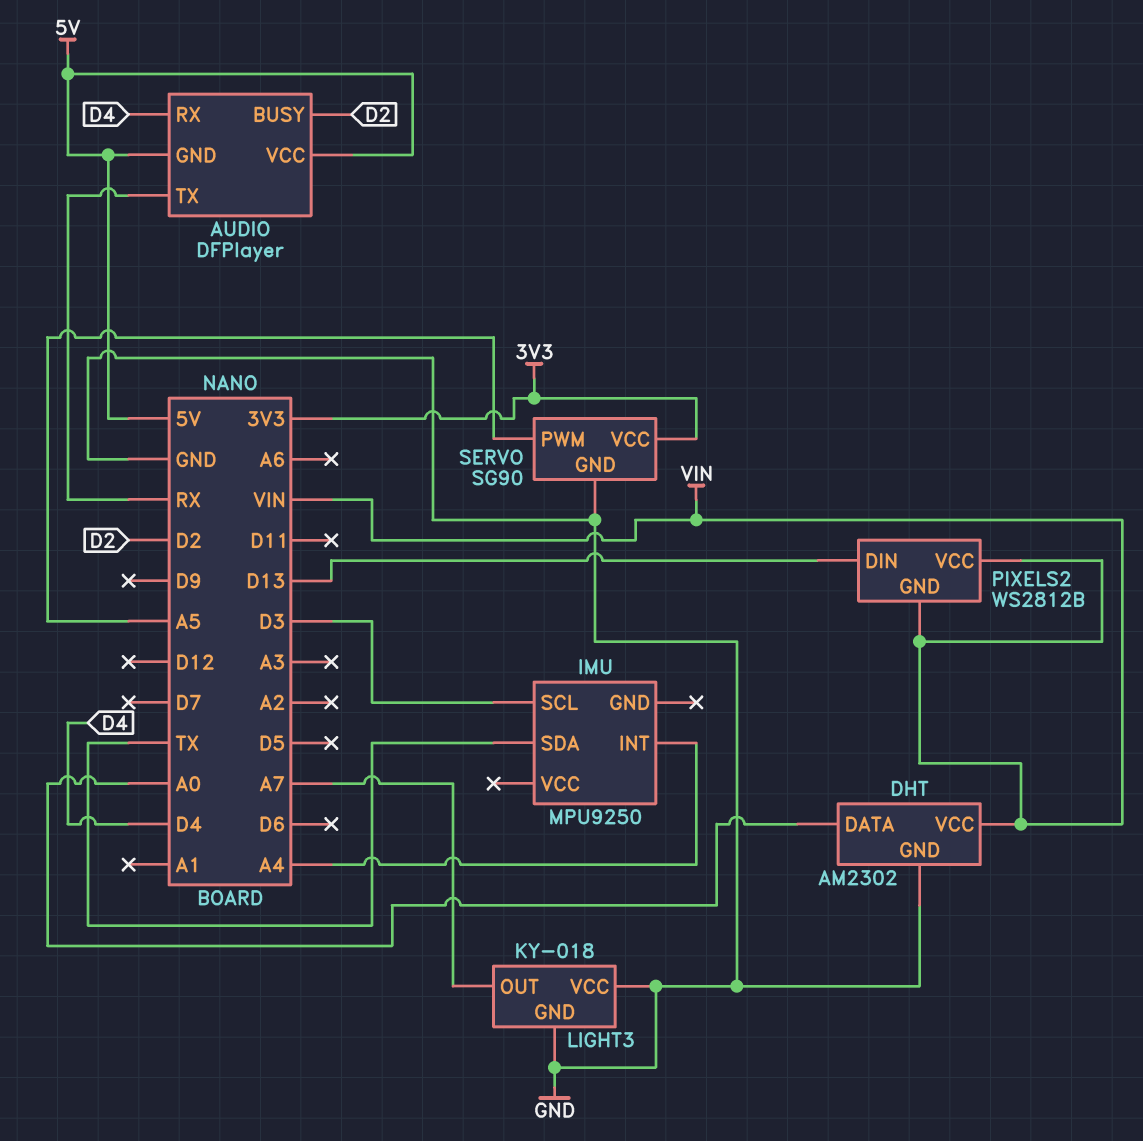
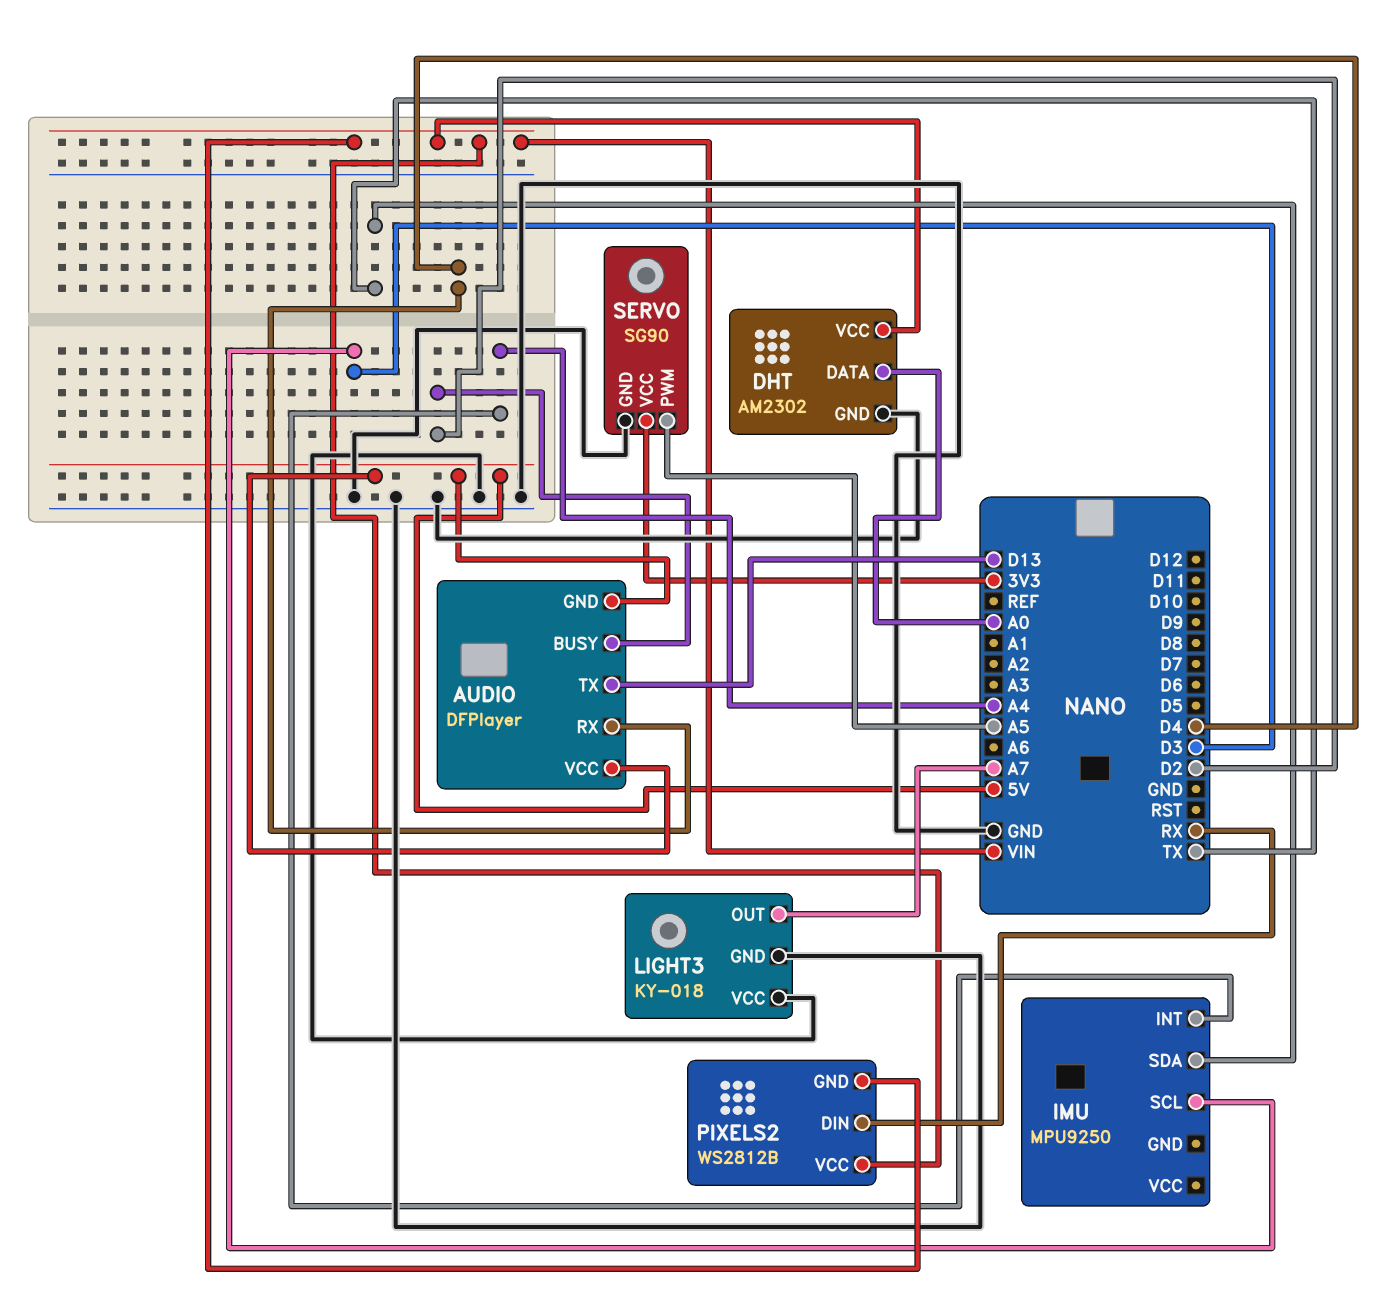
AUDIO pin TX: RX -> D13
PIXELS2 pin DIN: D13 -> RX

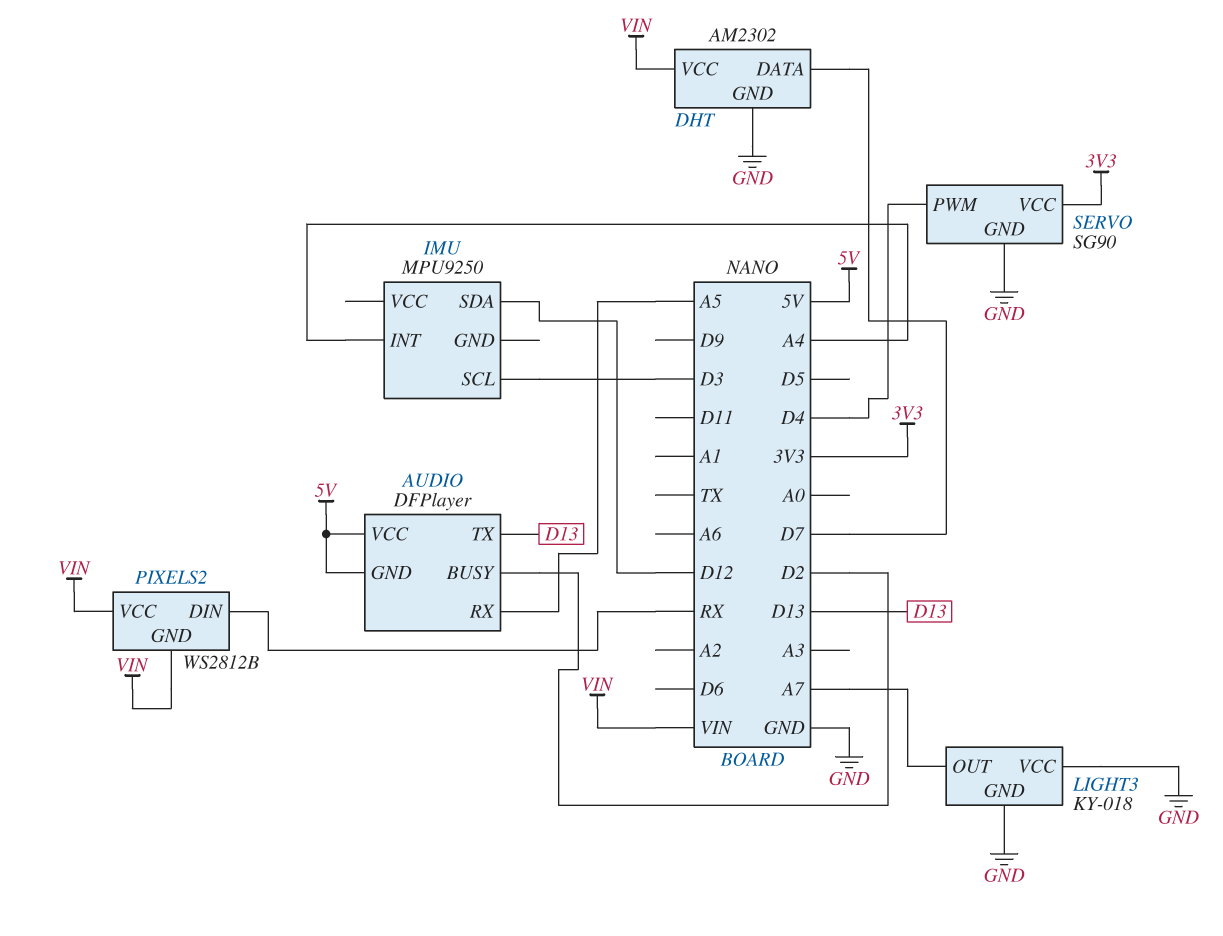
AUDIO pin RX: D4 -> A5
DHT pin DATA: A0 -> D7
IMU pin SDA: TX -> D12
SERVO pin PWM: A5 -> D4

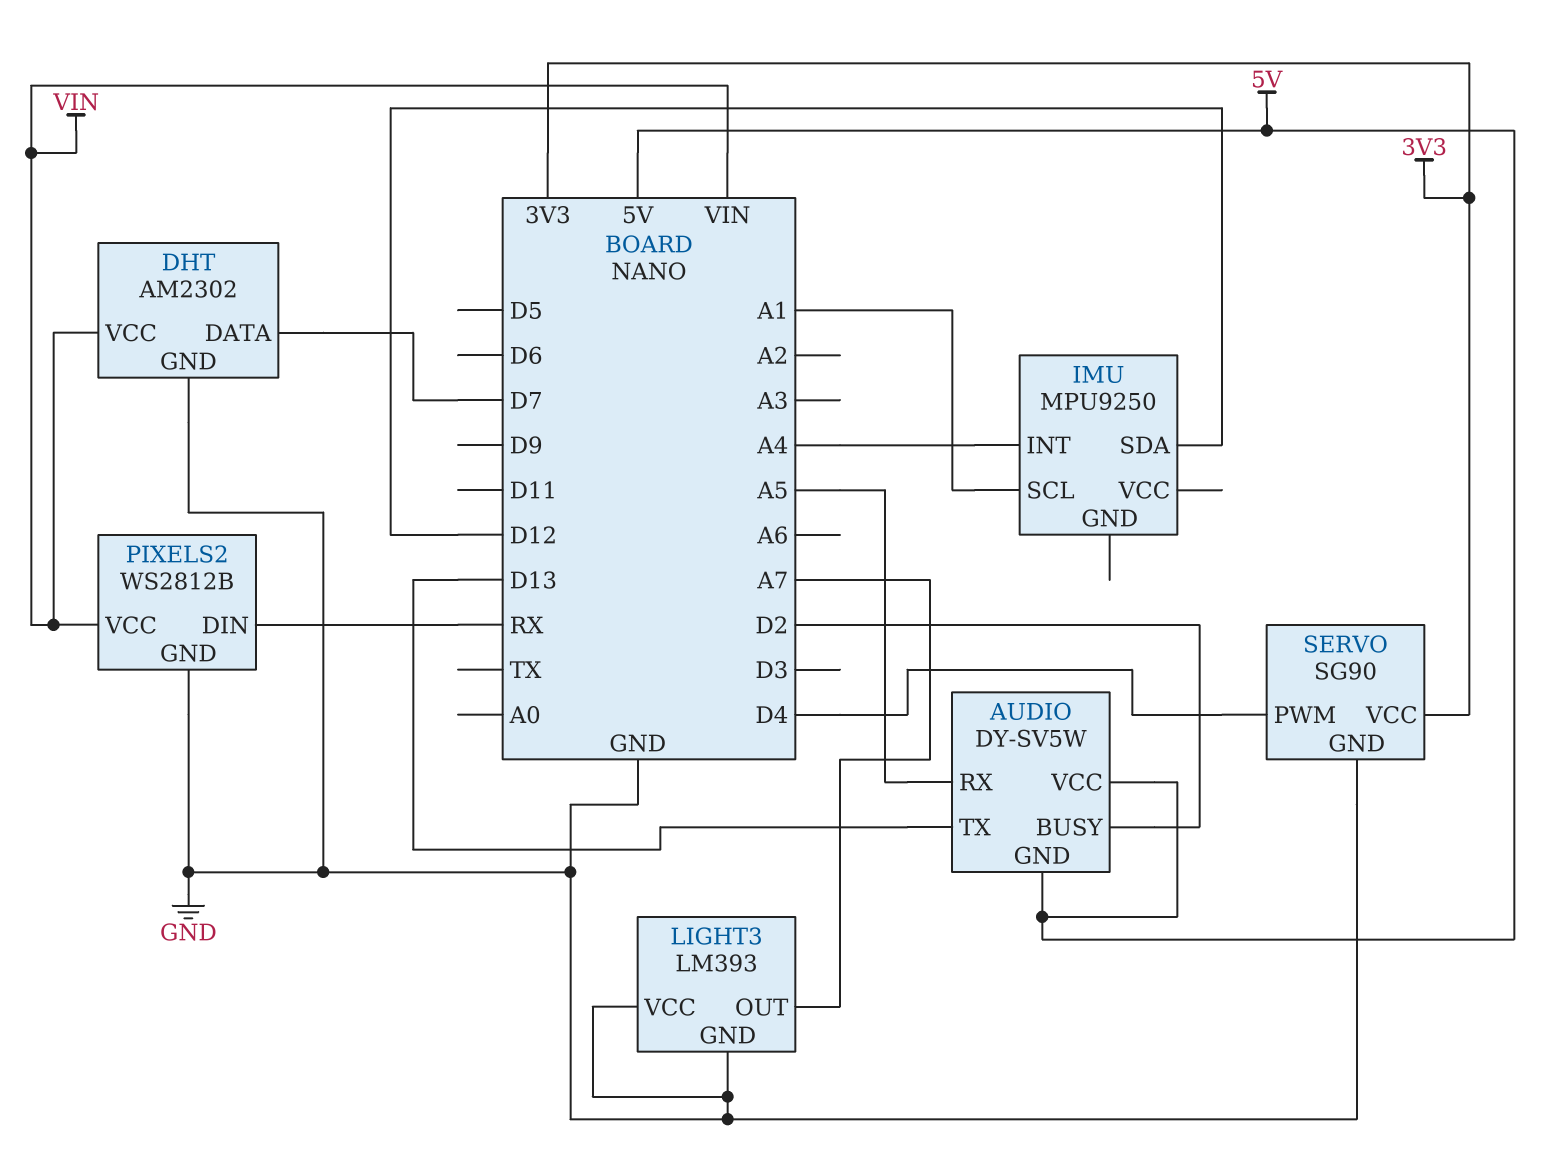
AUDIO: DFPlayer -> DY-SV5W
IMU pin SCL: D3 -> A1
LIGHT3: KY-018 -> LM393
PIXELS2 pin GND: VIN -> GND

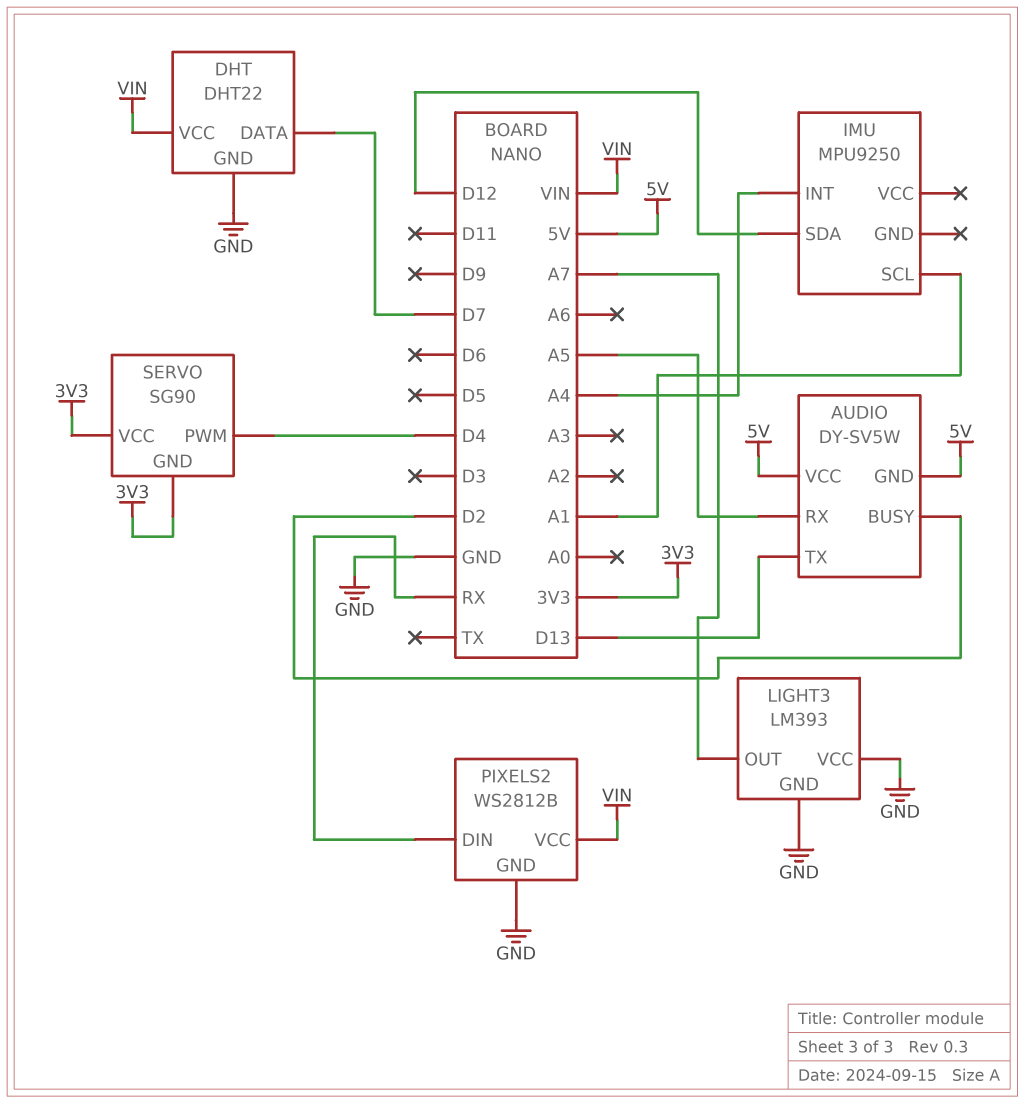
DHT: AM2302 -> DHT22
SERVO pin GND: GND -> 3V3

